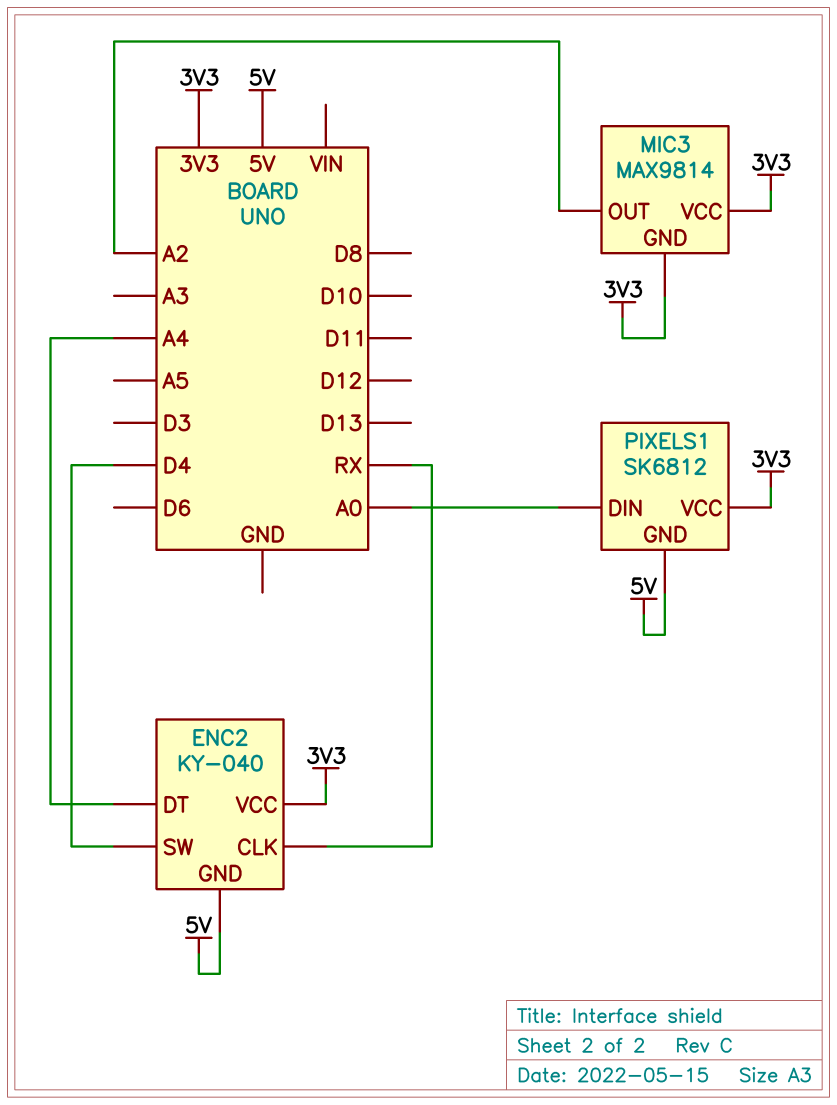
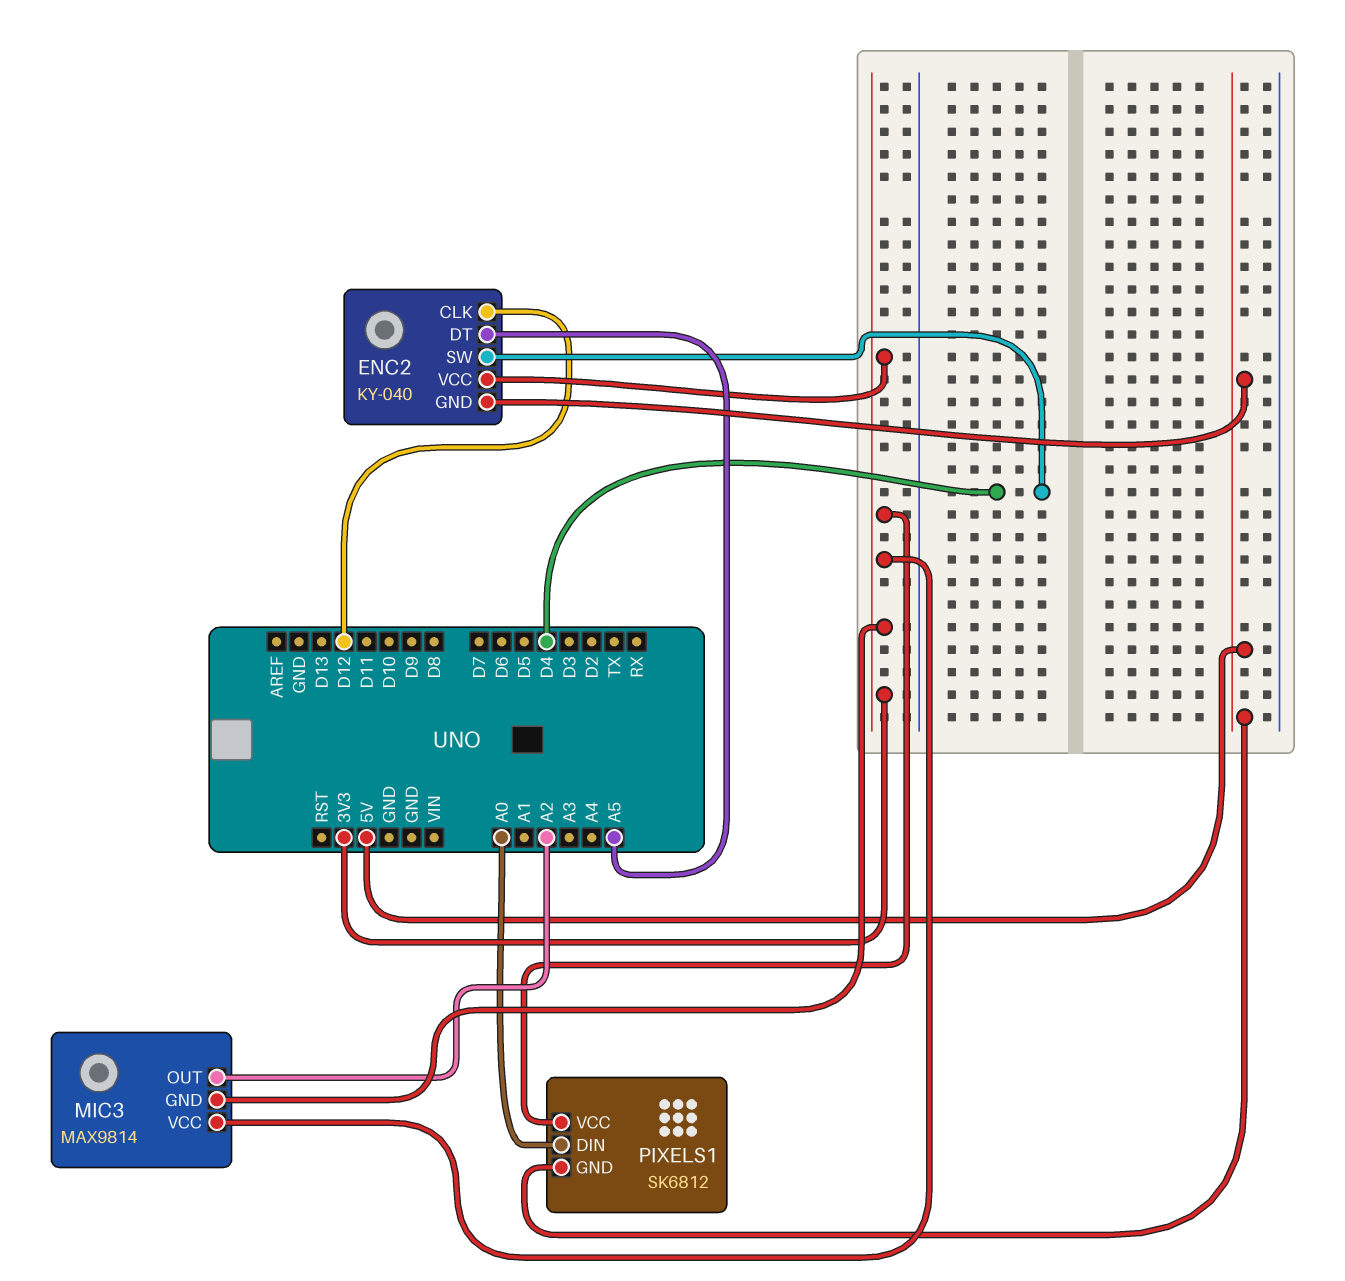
ENC2 pin CLK: RX -> D12
ENC2 pin DT: A4 -> A5

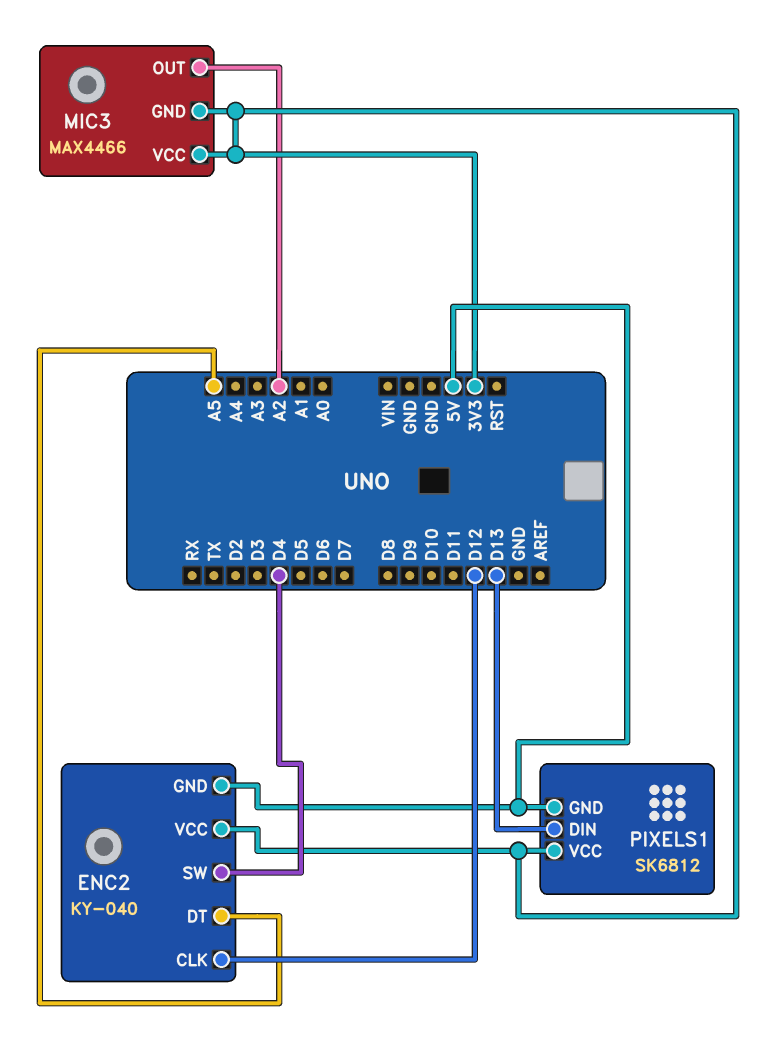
MIC3: MAX9814 -> MAX4466
PIXELS1 pin DIN: A0 -> D13

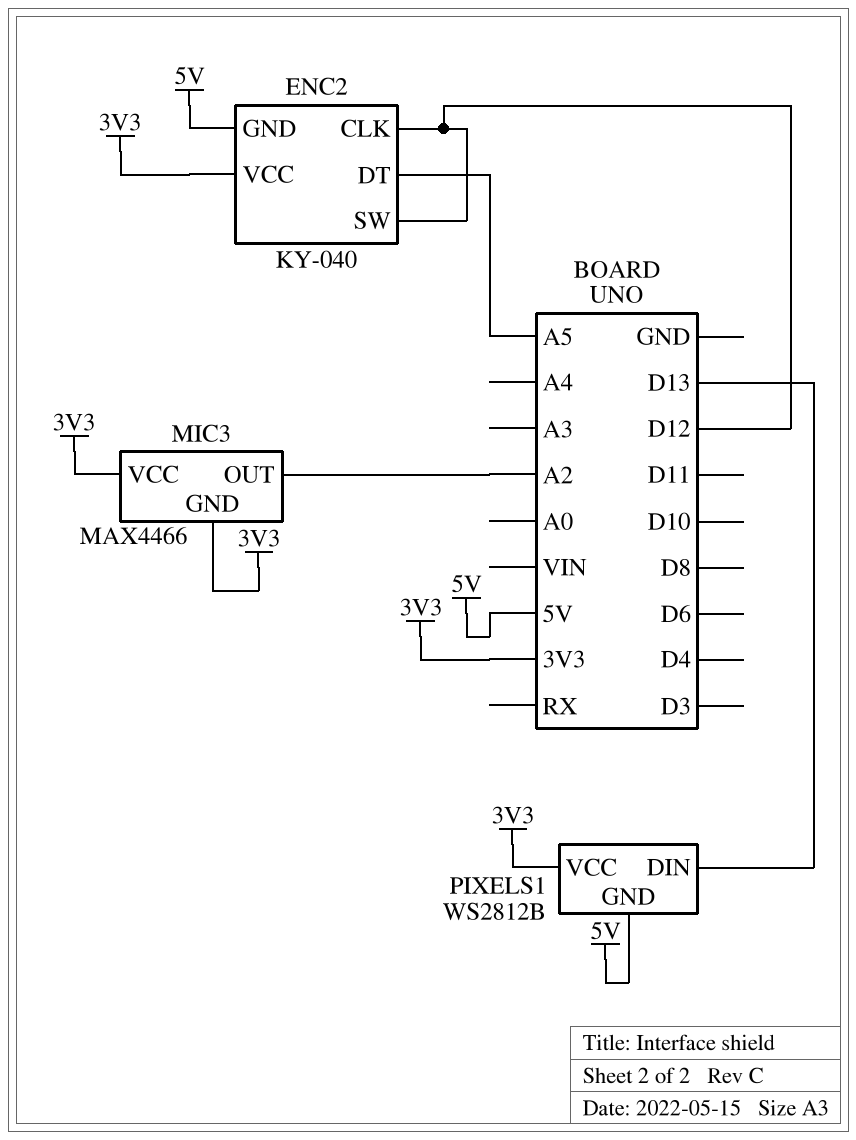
ENC2 pin SW: D4 -> D12
PIXELS1: SK6812 -> WS2812B

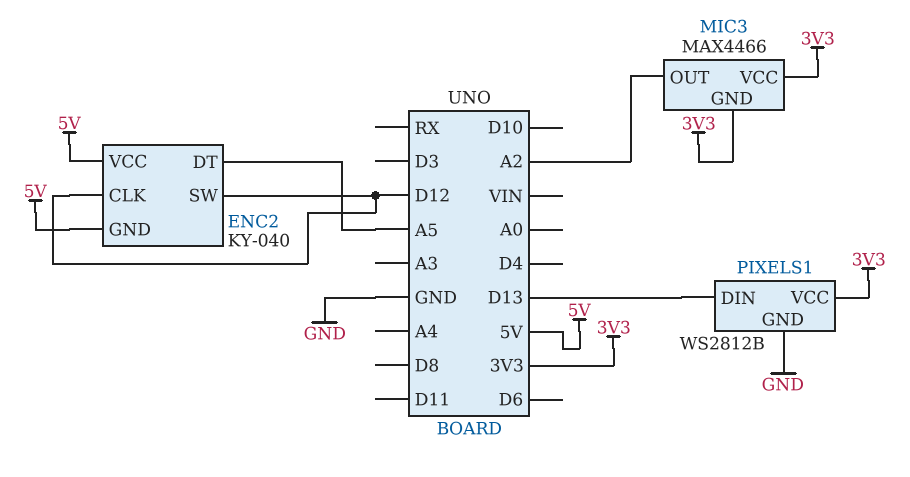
ENC2 pin VCC: 3V3 -> 5V
PIXELS1 pin GND: 5V -> GND

